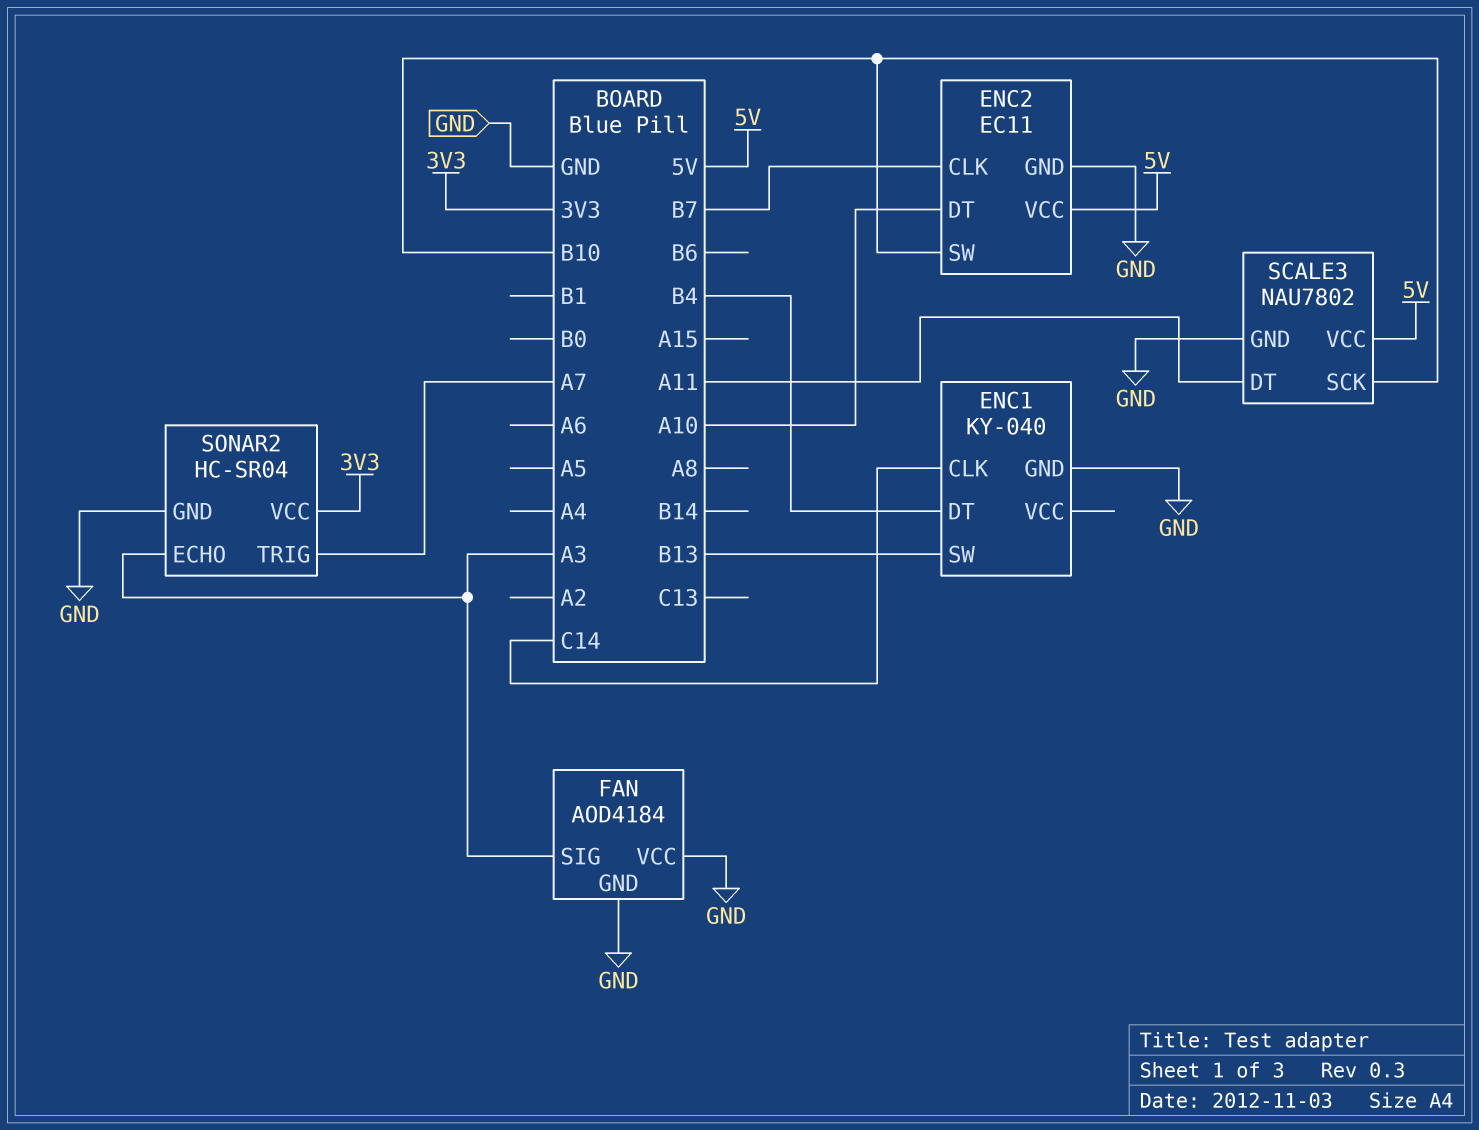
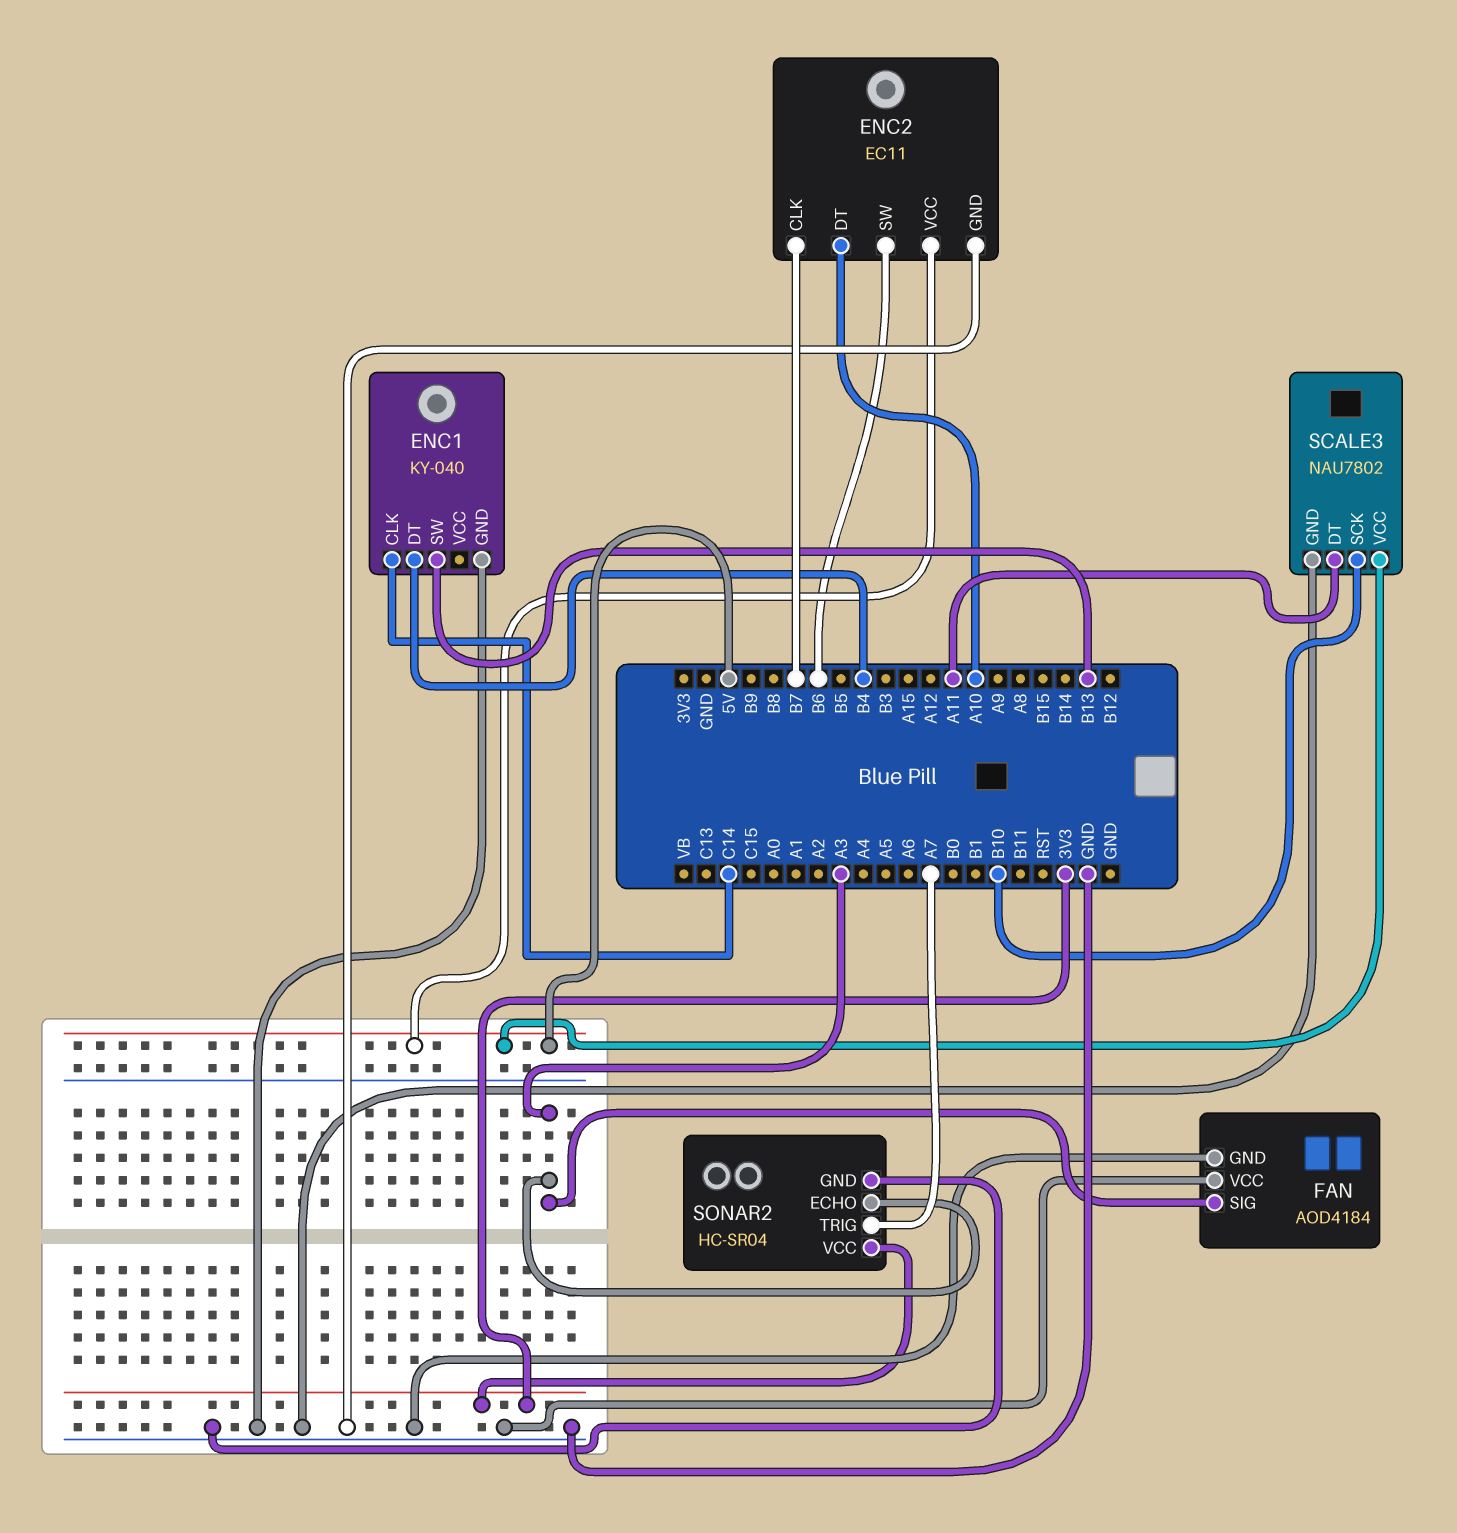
ENC2 pin SW: B10 -> B6

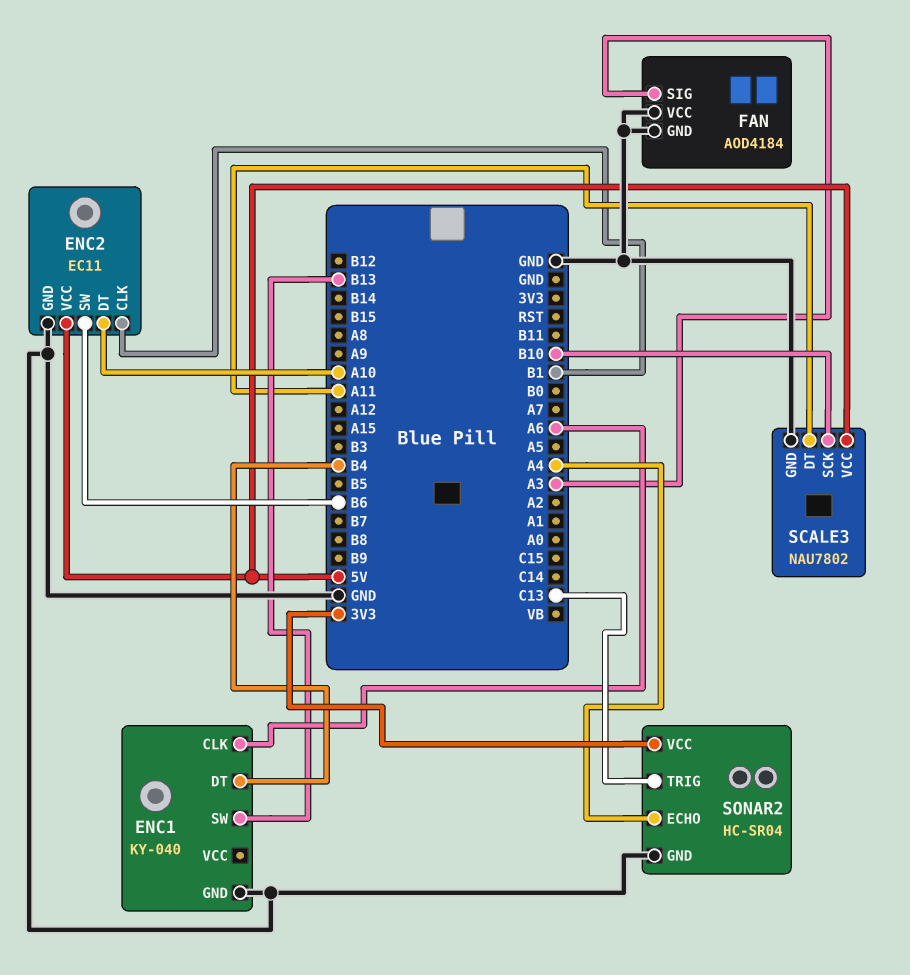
ENC1 pin CLK: C14 -> A6
ENC2 pin CLK: B7 -> B1
SONAR2 pin ECHO: A3 -> A4
SONAR2 pin TRIG: A7 -> C13

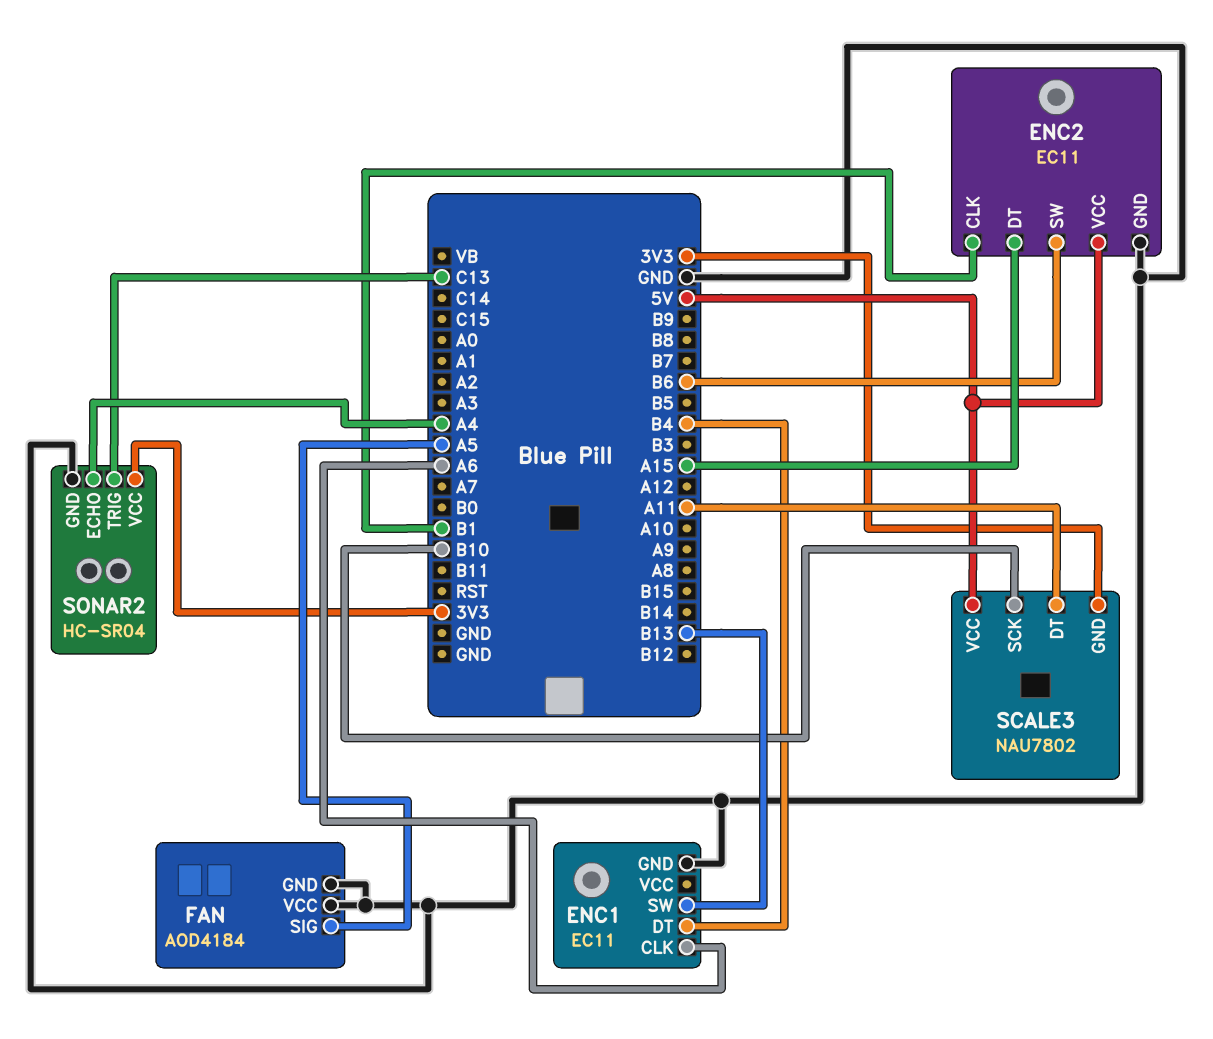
ENC1: KY-040 -> EC11
ENC2 pin DT: A10 -> A15
FAN pin SIG: A3 -> A5
SCALE3 pin GND: GND -> 3V3

